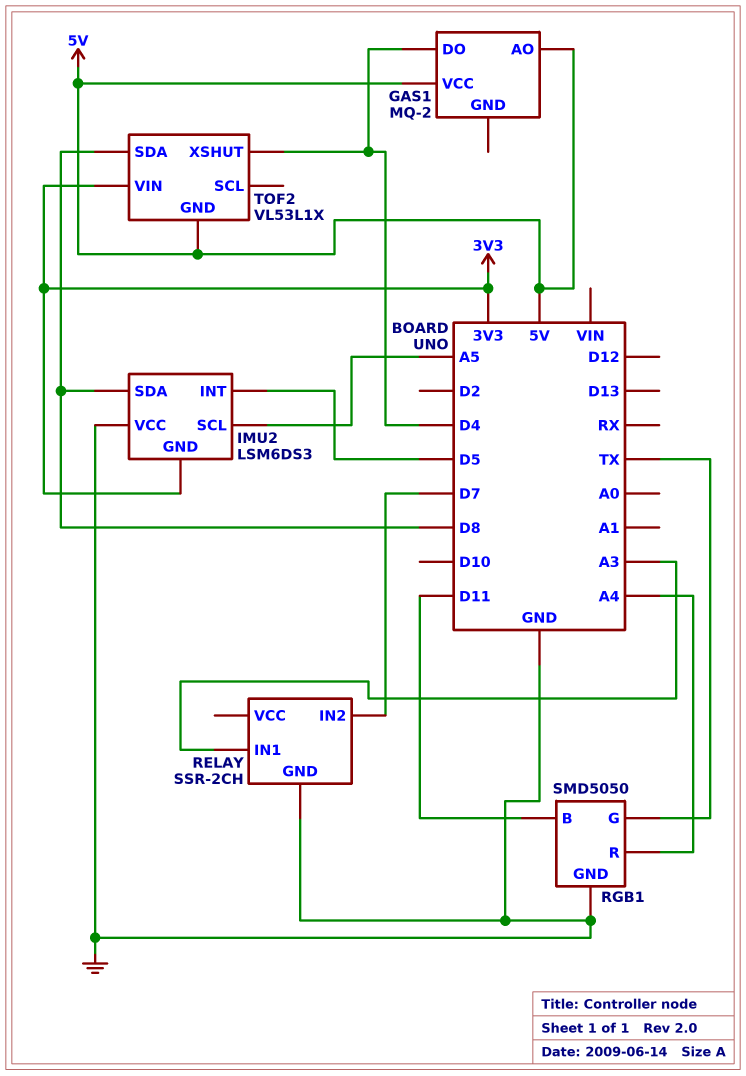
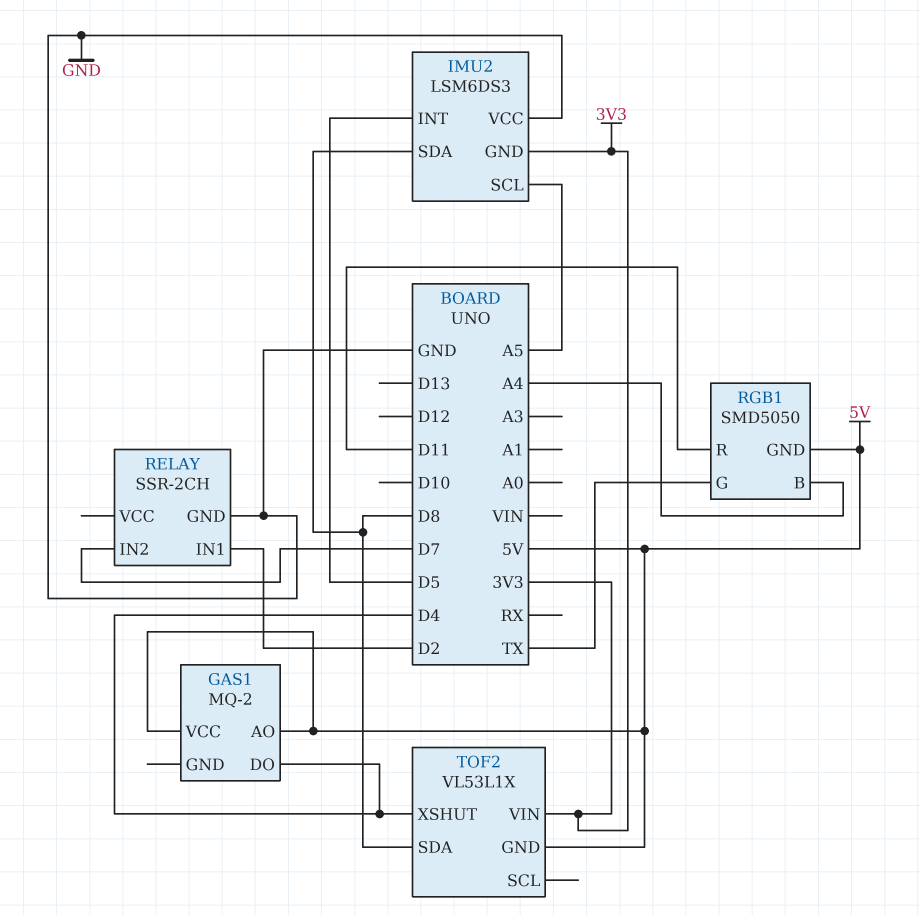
RELAY pin IN1: A3 -> D2
RGB1 pin B: D11 -> A4
RGB1 pin GND: GND -> 5V
RGB1 pin R: A4 -> D11

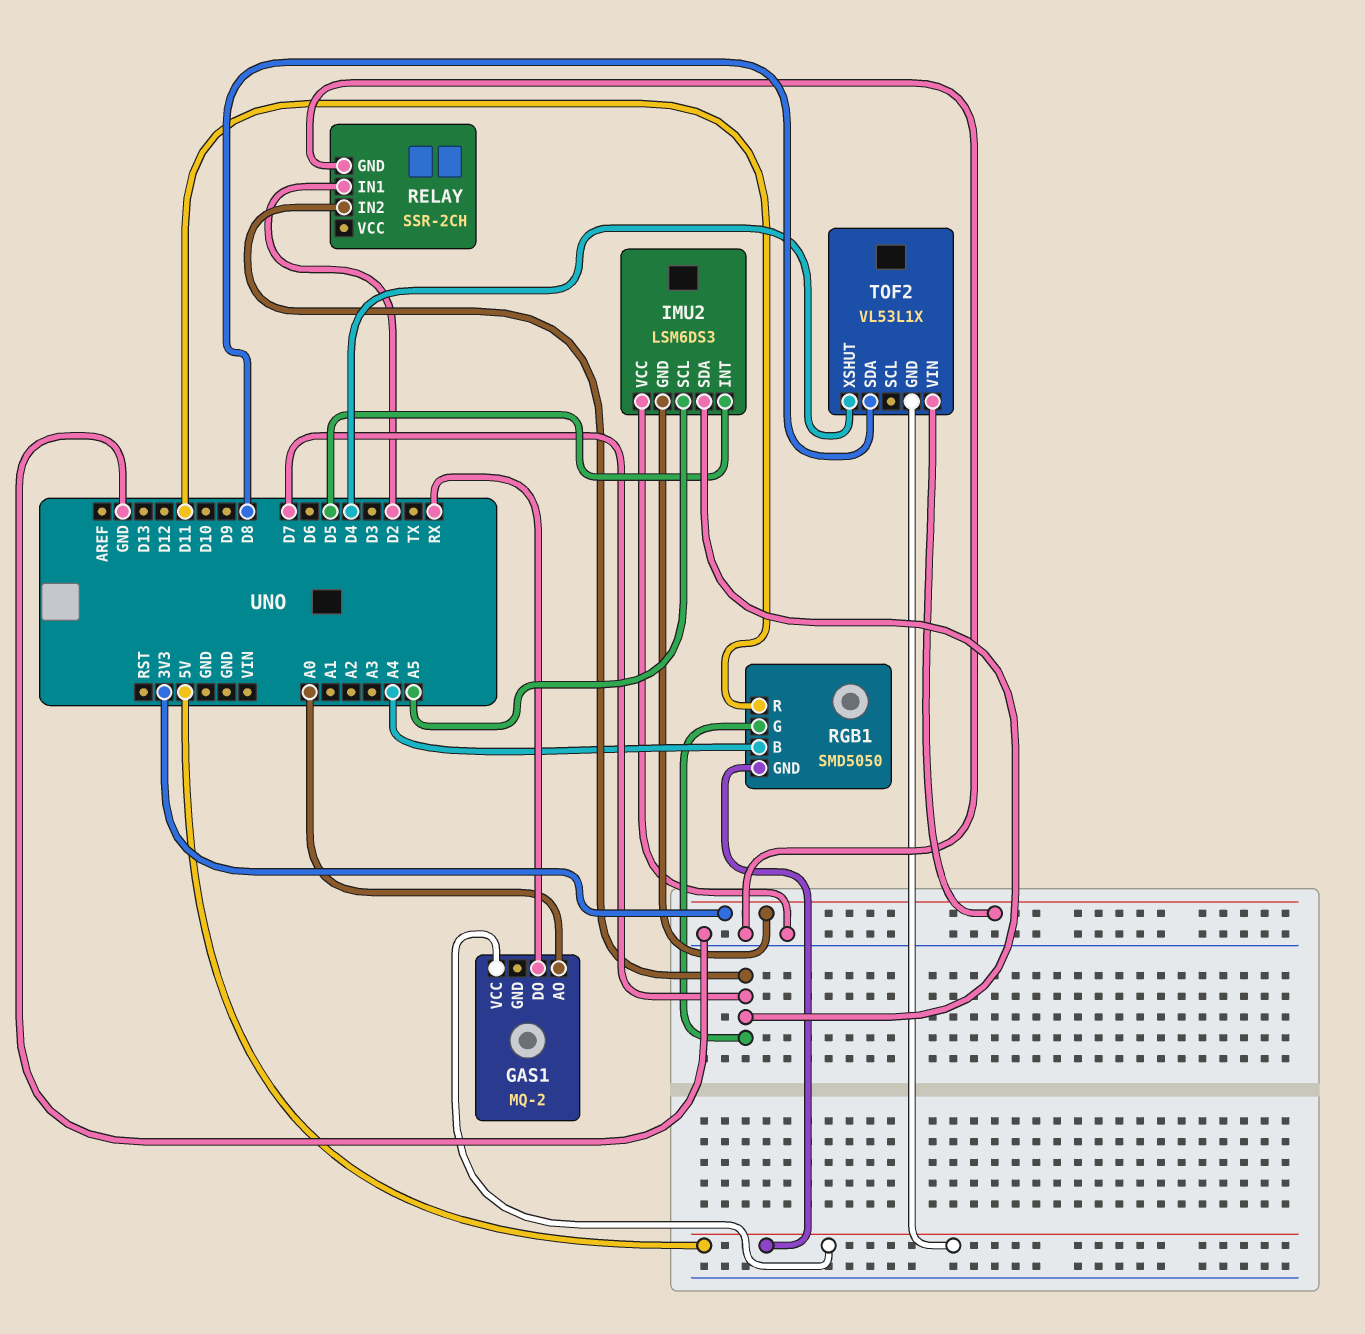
GAS1 pin AO: 5V -> A0
GAS1 pin DO: D4 -> RX
IMU2 pin SDA: D8 -> D7
RGB1 pin G: TX -> D7

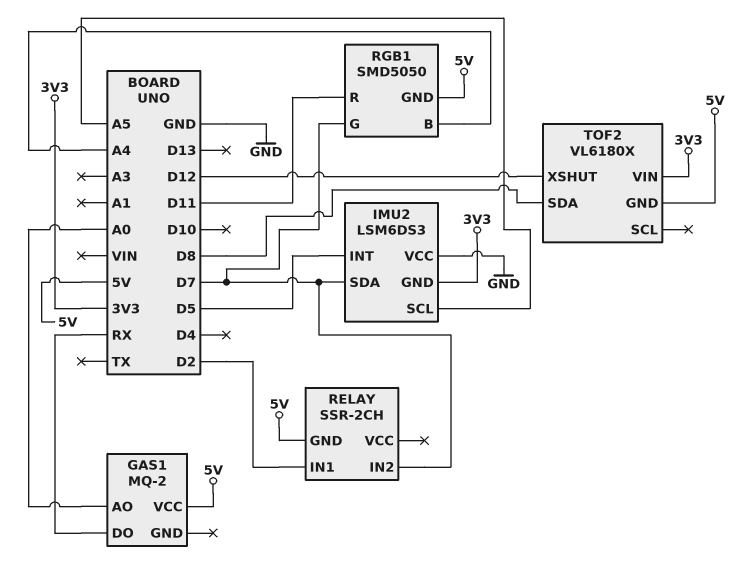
RELAY pin GND: GND -> 5V
TOF2: VL53L1X -> VL6180X
TOF2 pin XSHUT: D4 -> D12

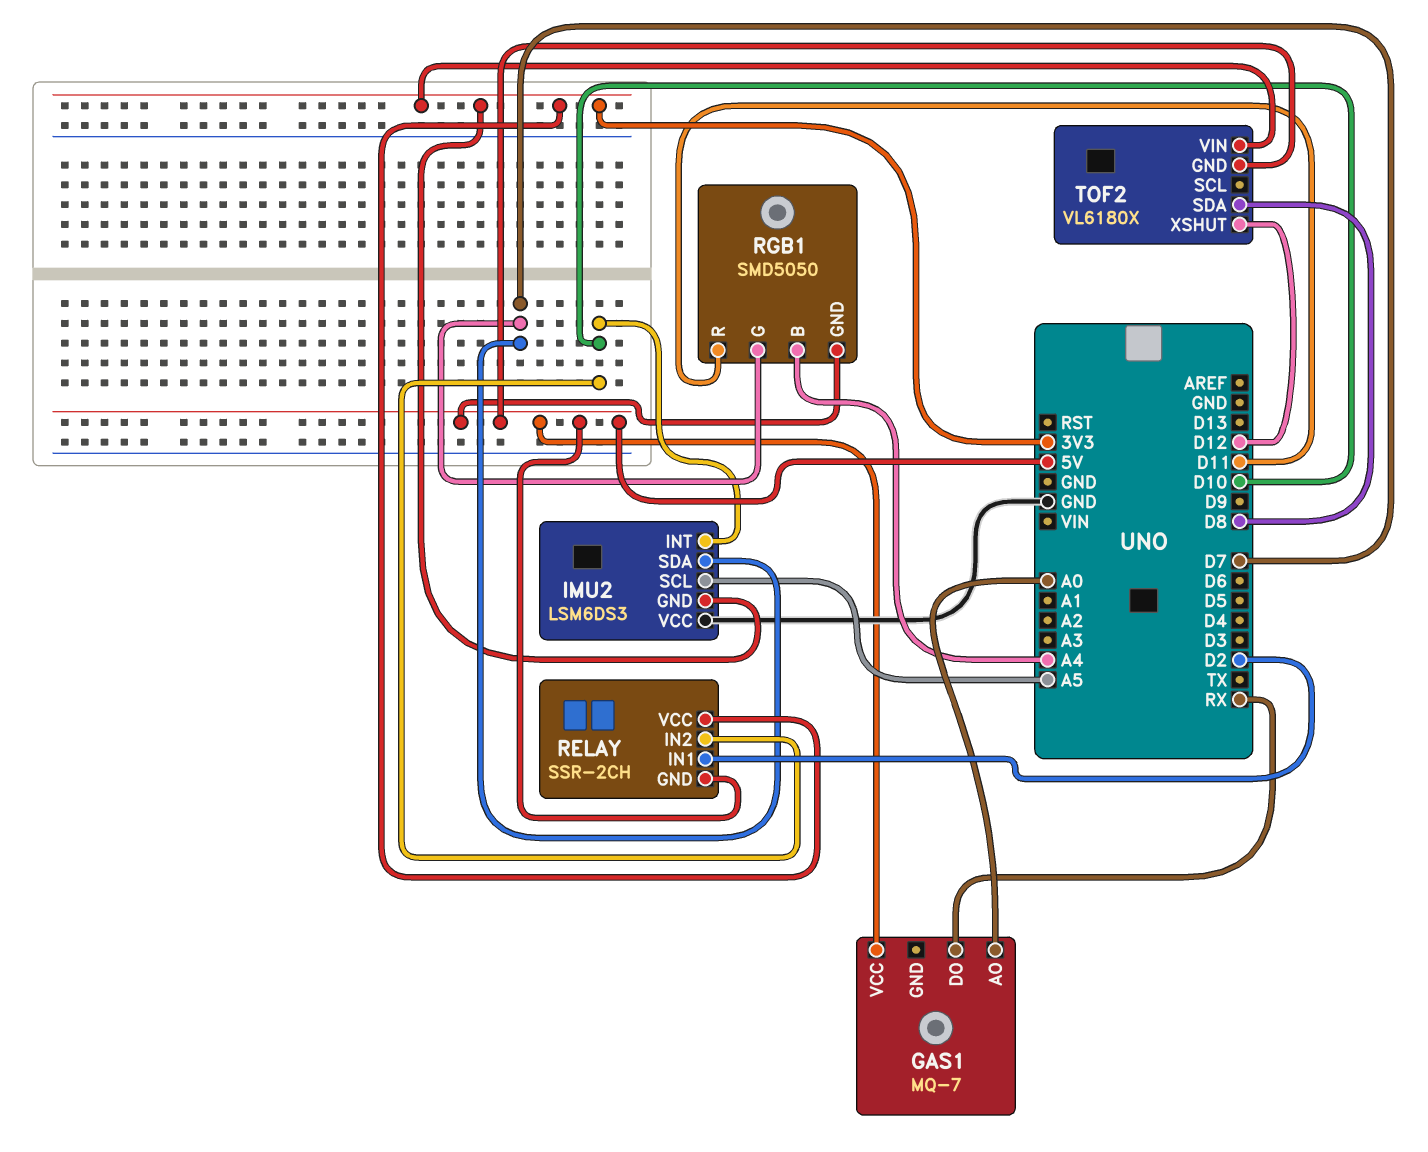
GAS1: MQ-2 -> MQ-7
IMU2 pin INT: D5 -> D10
RELAY pin IN2: D7 -> D10
RELAY pin VCC: none -> 3V3

